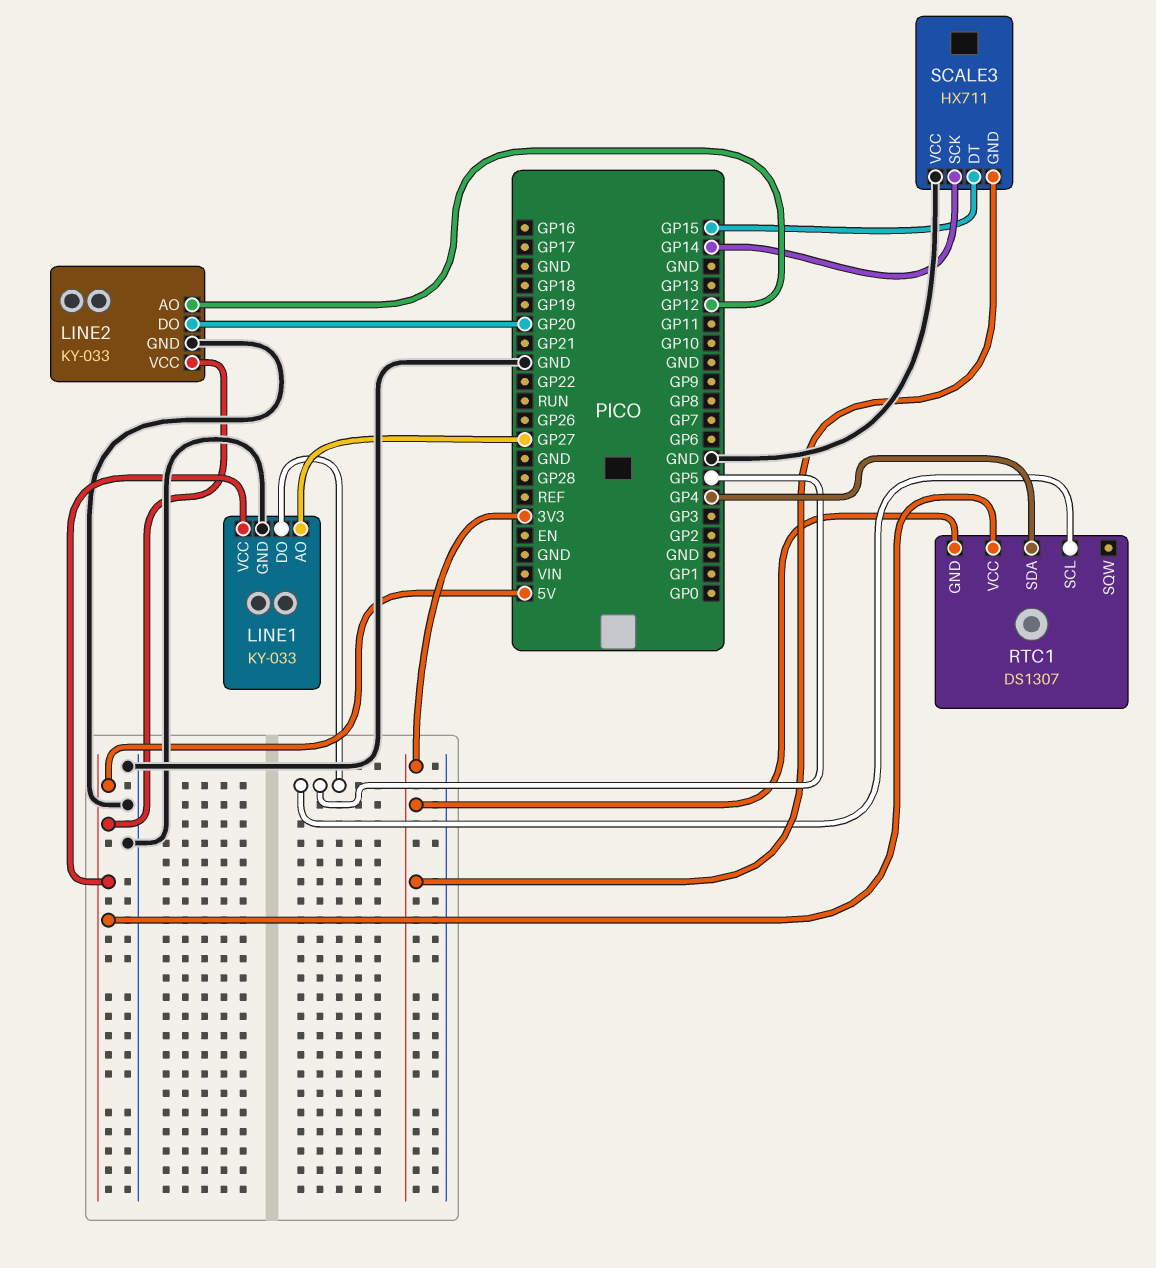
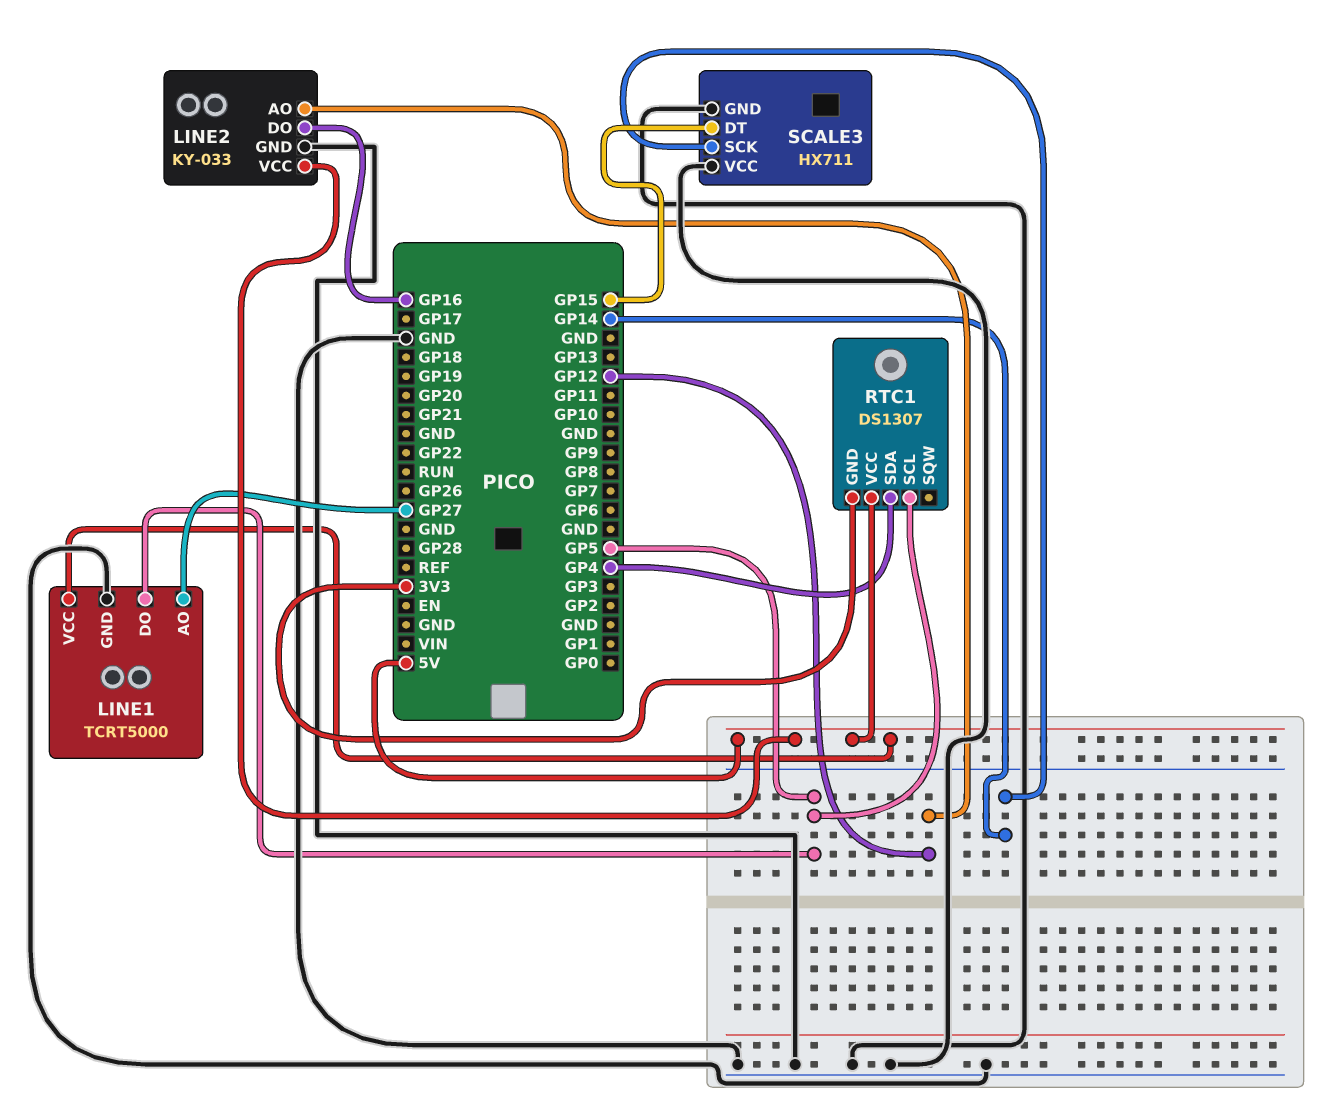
LINE1: KY-033 -> TCRT5000
LINE2 pin DO: GP20 -> GP16
SCALE3 pin GND: 3V3 -> GND

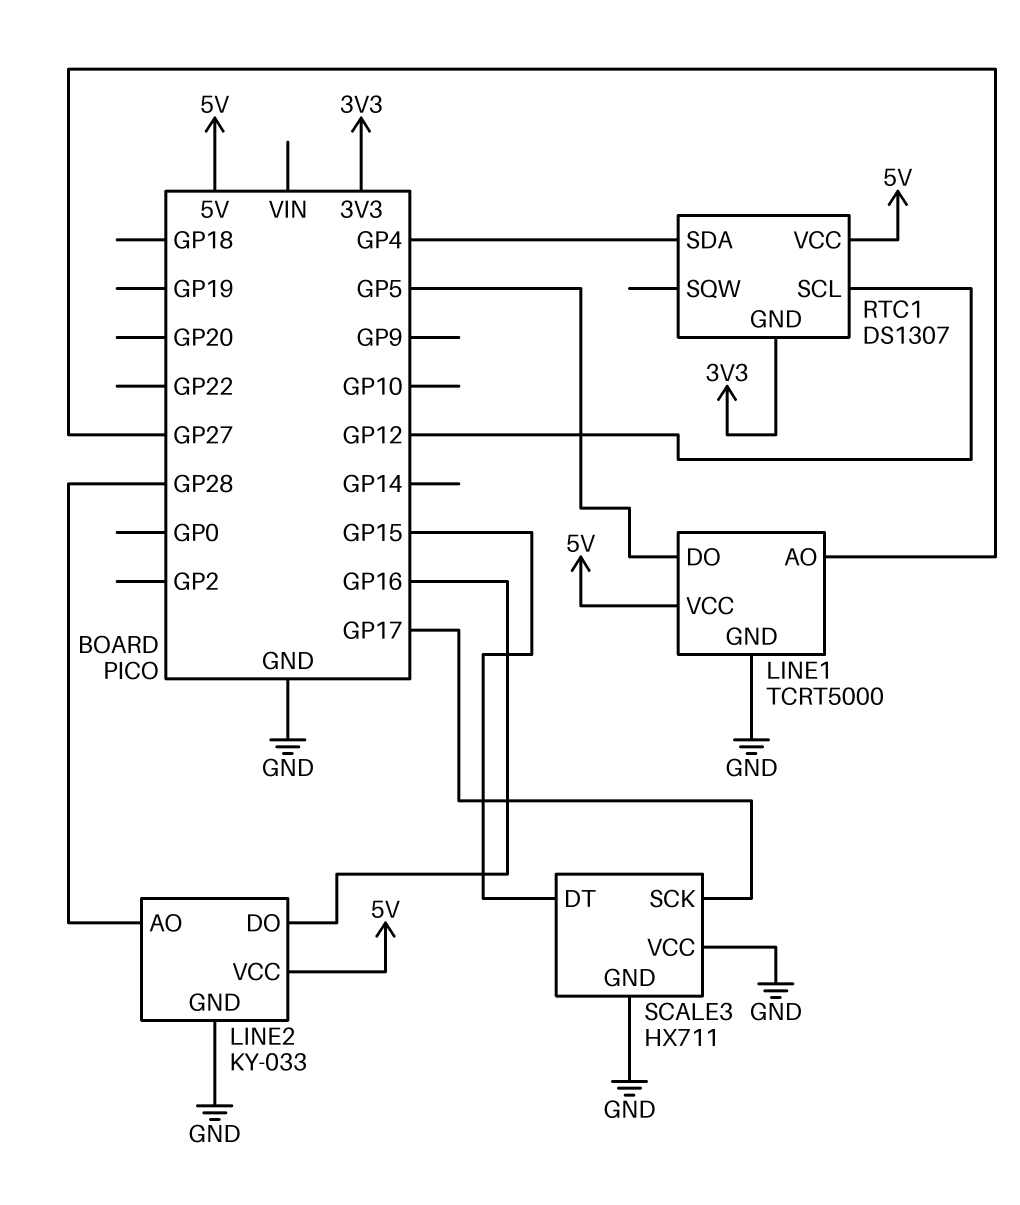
LINE2 pin AO: GP12 -> GP28
RTC1 pin SCL: GP5 -> GP12
SCALE3 pin SCK: GP14 -> GP17

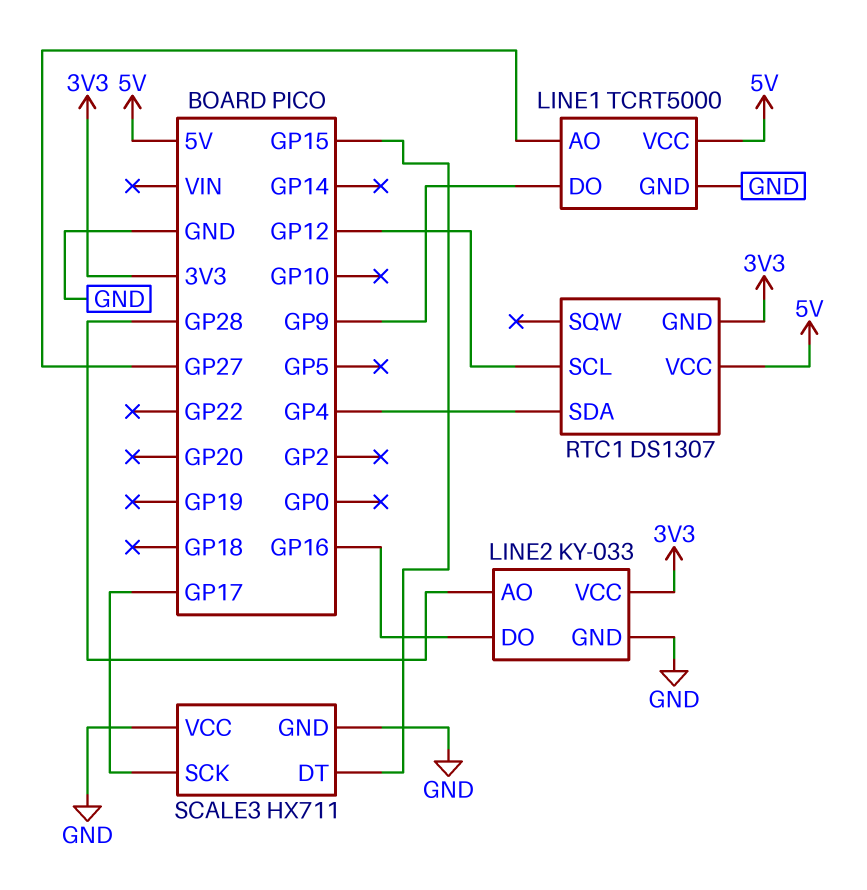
LINE1 pin DO: GP5 -> GP9
LINE2 pin VCC: 5V -> 3V3

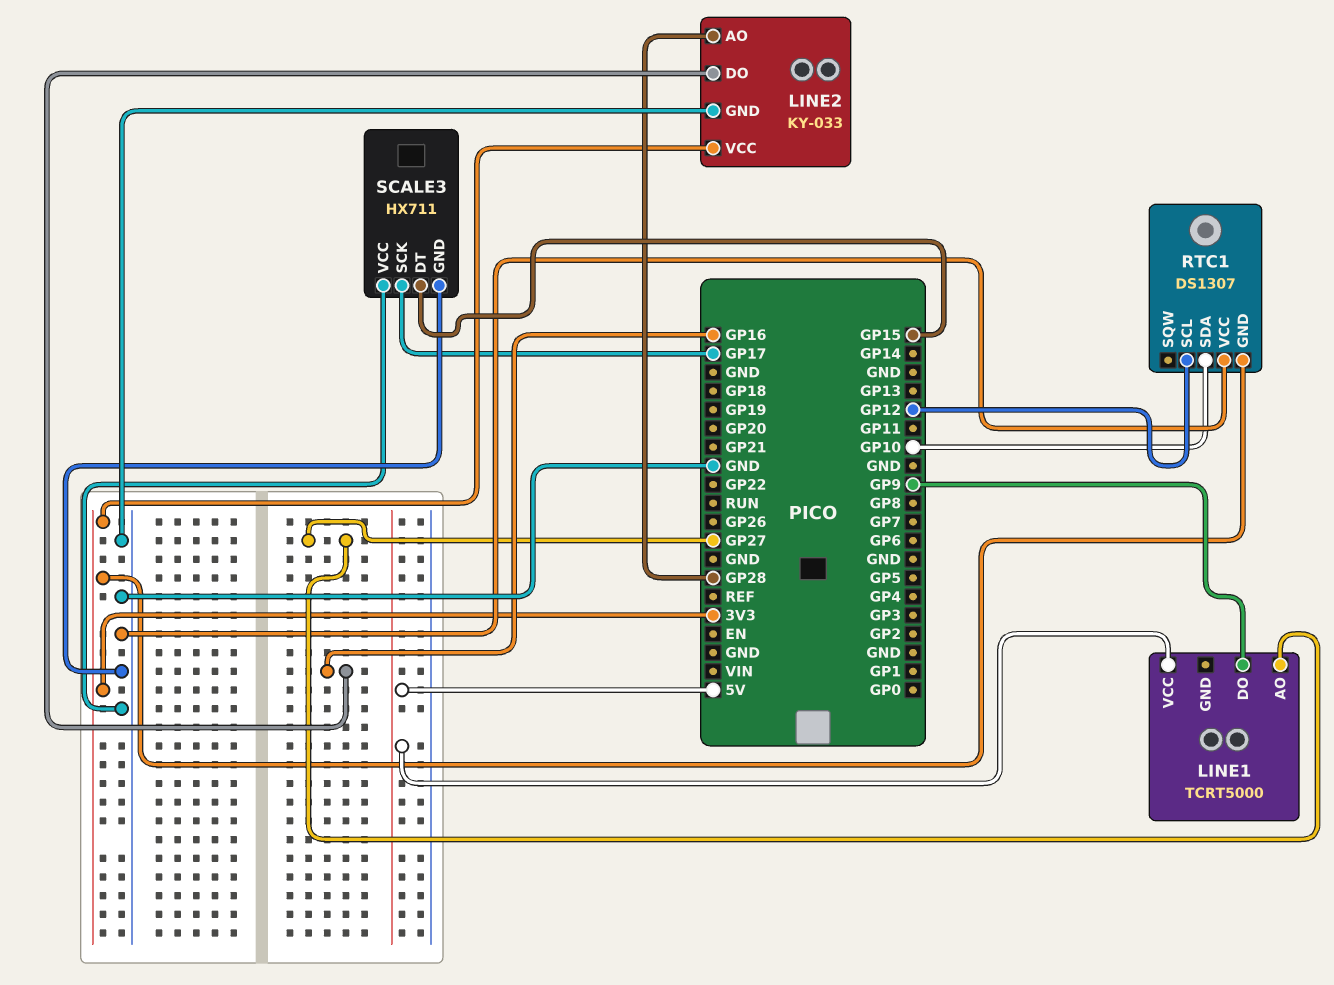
LINE1 pin GND: GND -> none
RTC1 pin SDA: GP4 -> GP10
RTC1 pin VCC: 5V -> GND

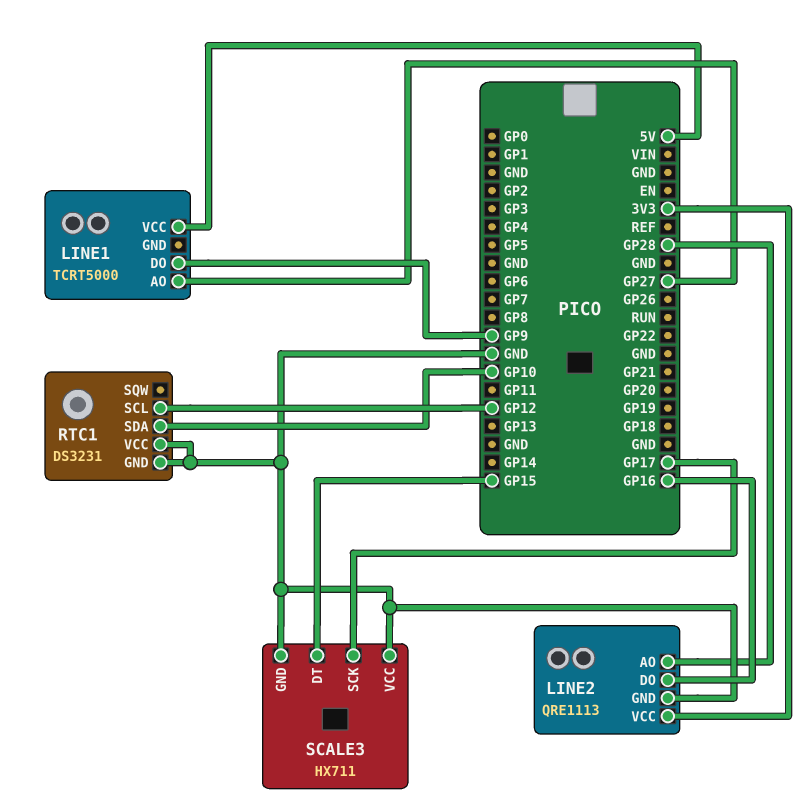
LINE2: KY-033 -> QRE1113
RTC1: DS1307 -> DS3231
RTC1 pin GND: 3V3 -> GND

